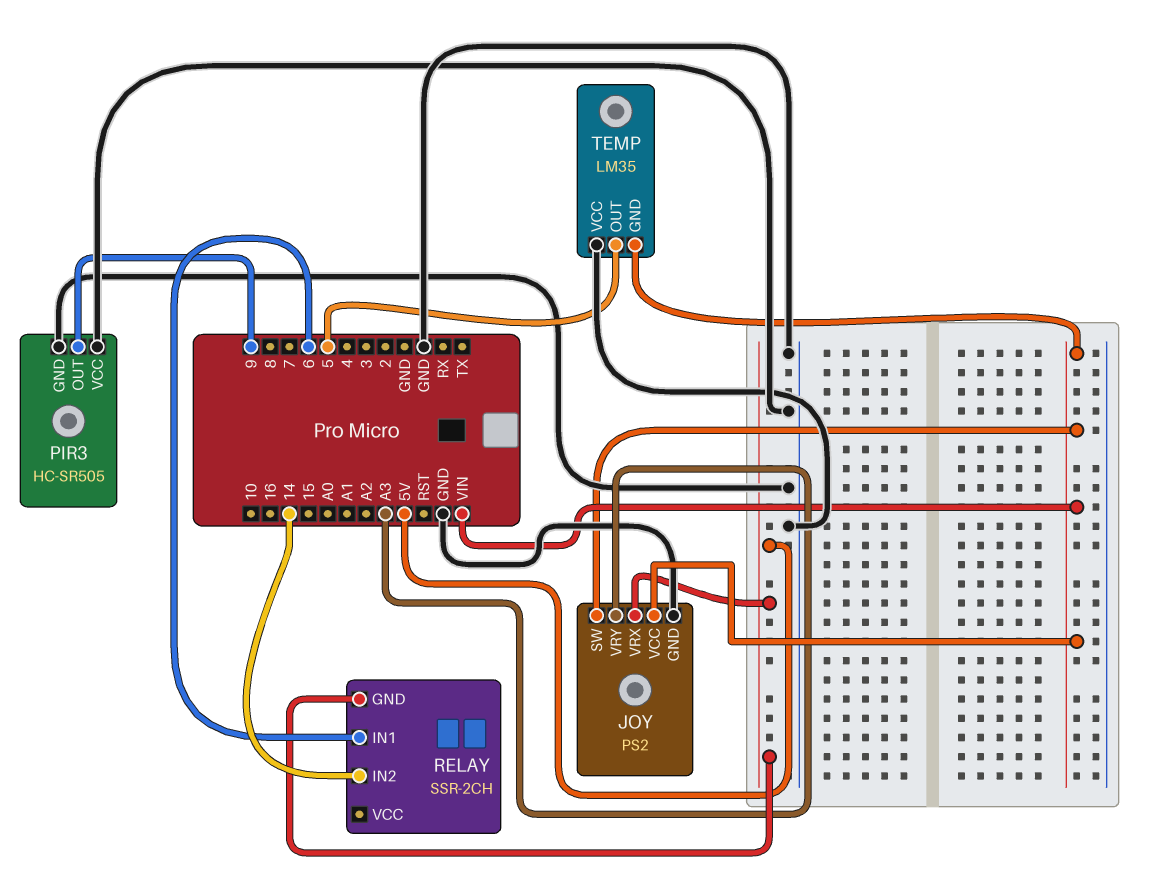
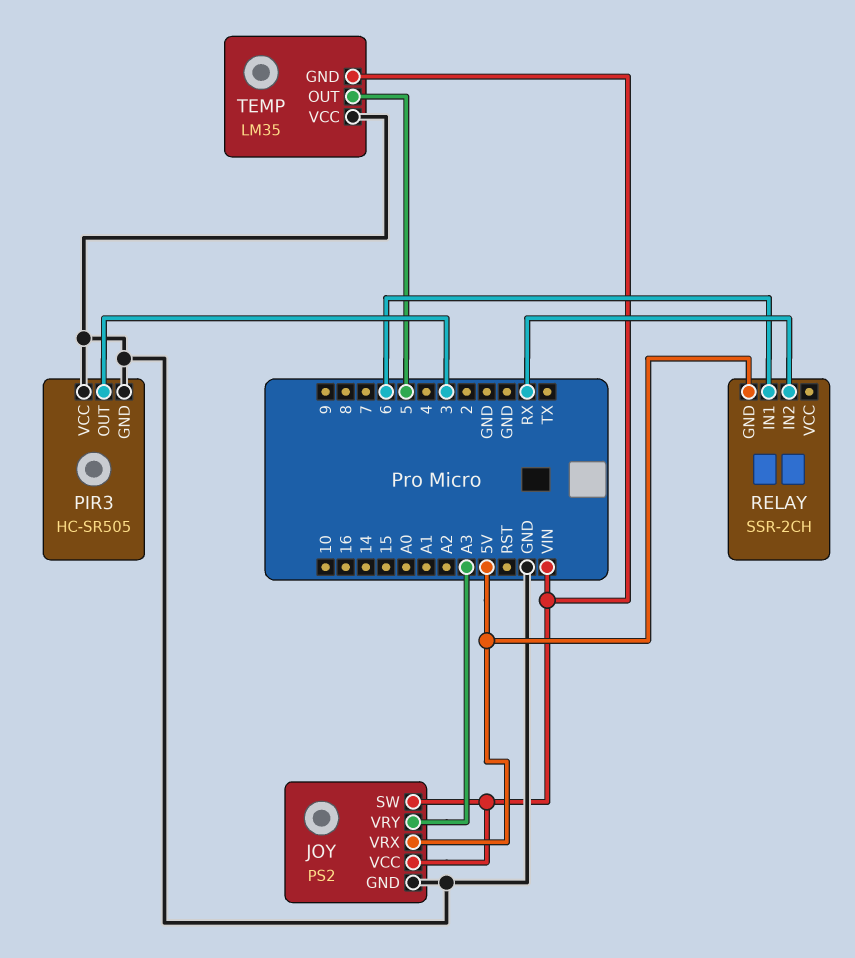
PIR3 pin OUT: 9 -> 3
RELAY pin IN2: 14 -> RX

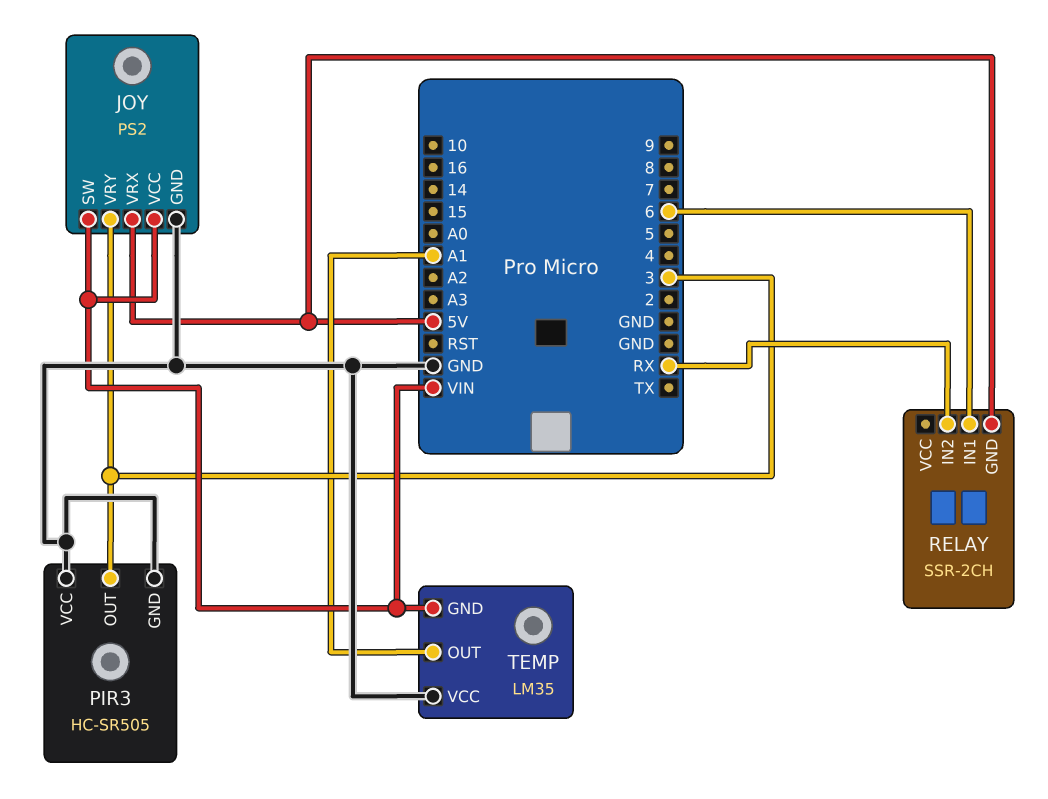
JOY pin VRY: A3 -> 3
TEMP pin OUT: 5 -> A1

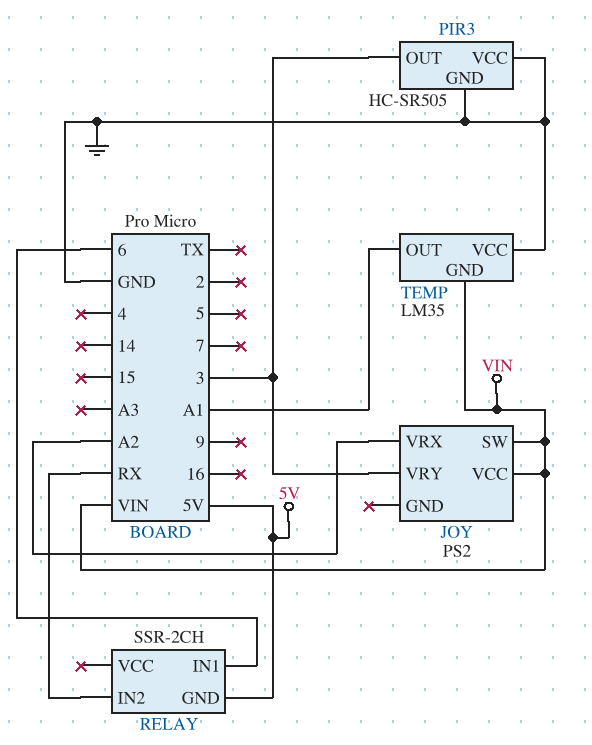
JOY pin GND: GND -> none
JOY pin VRX: 5V -> A2

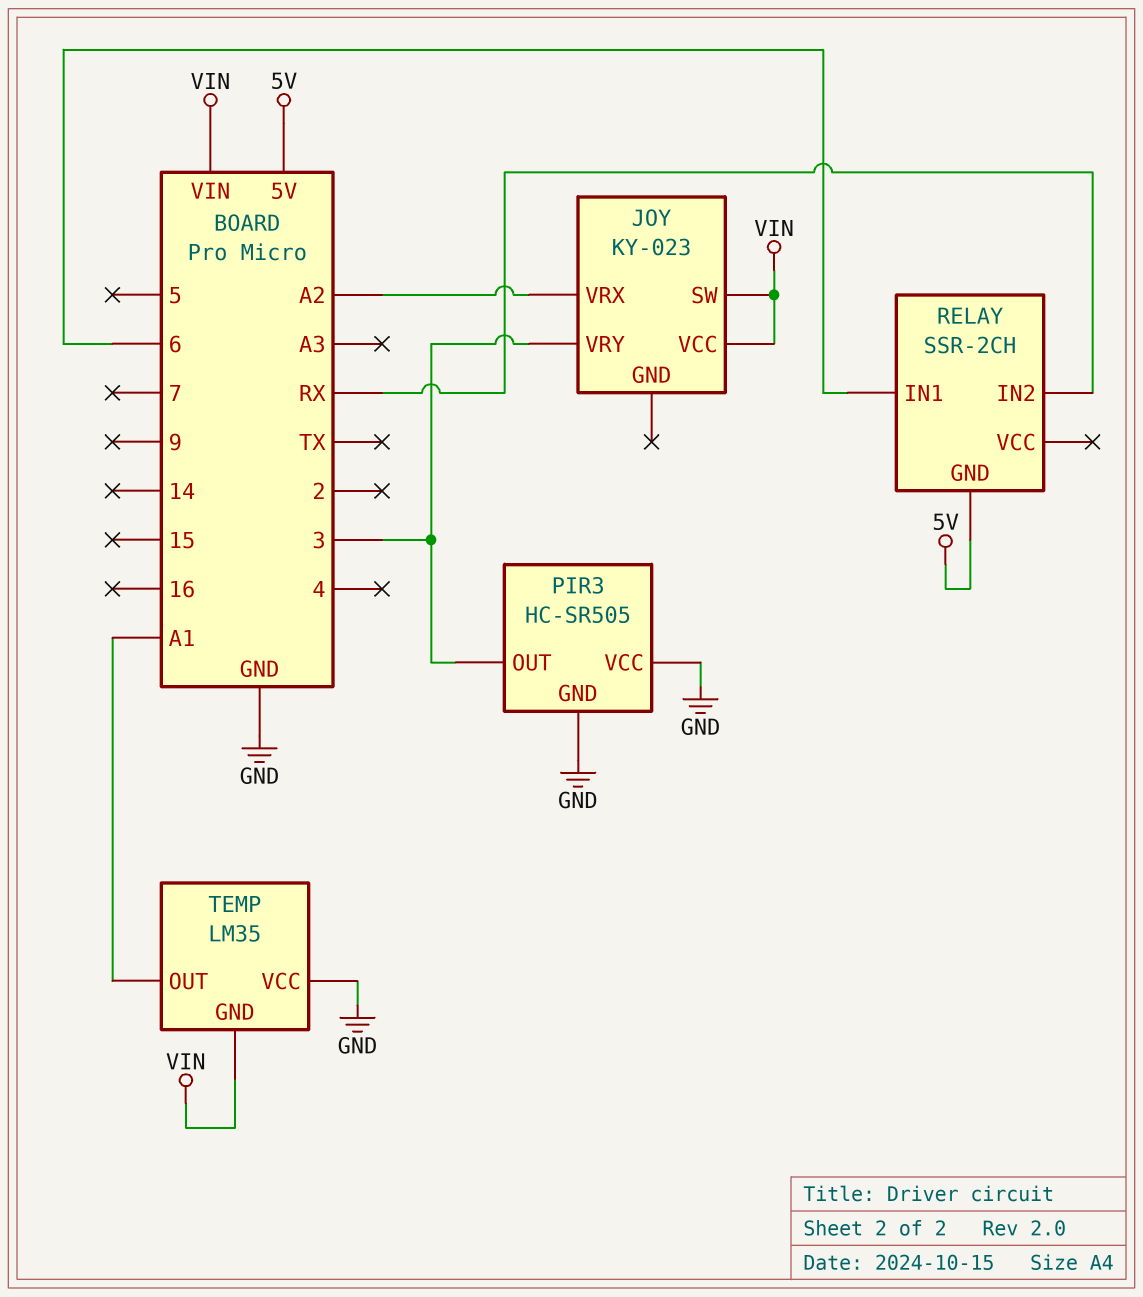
JOY: PS2 -> KY-023

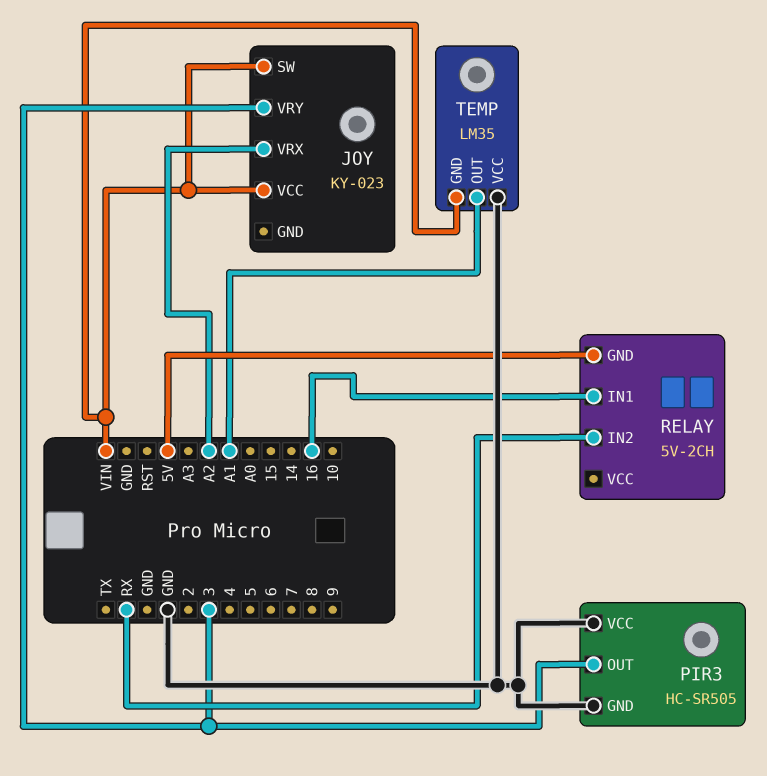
RELAY: SSR-2CH -> 5V-2CH
RELAY pin IN1: 6 -> 16

